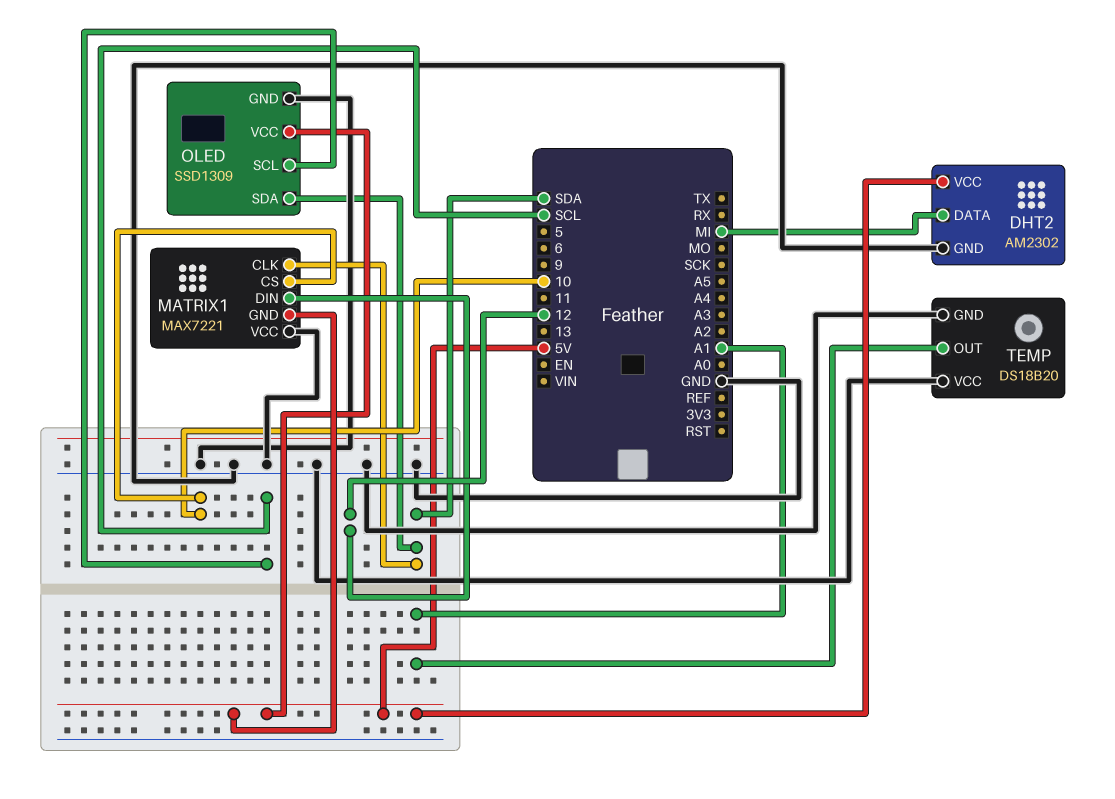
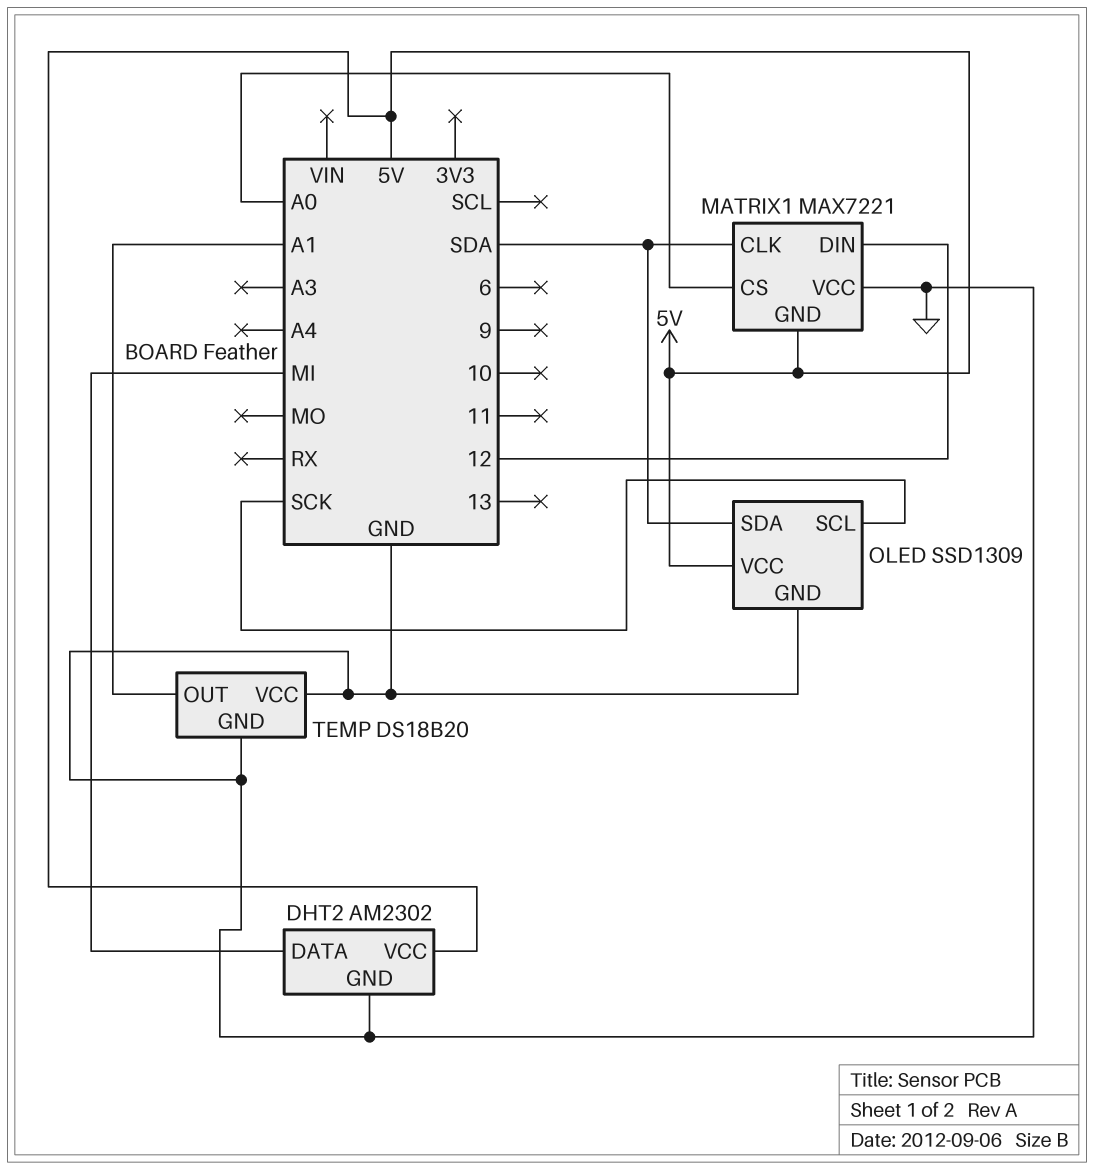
MATRIX1 pin CS: 10 -> A0
OLED pin SCL: SCL -> SCK

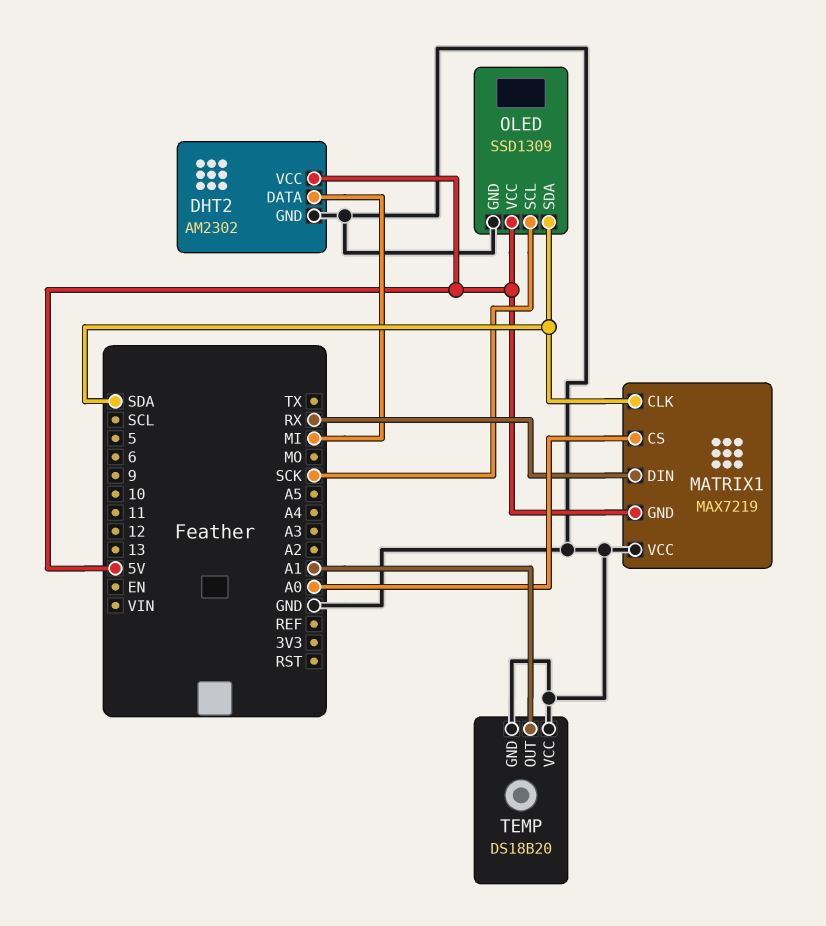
MATRIX1: MAX7221 -> MAX7219
MATRIX1 pin DIN: 12 -> RX

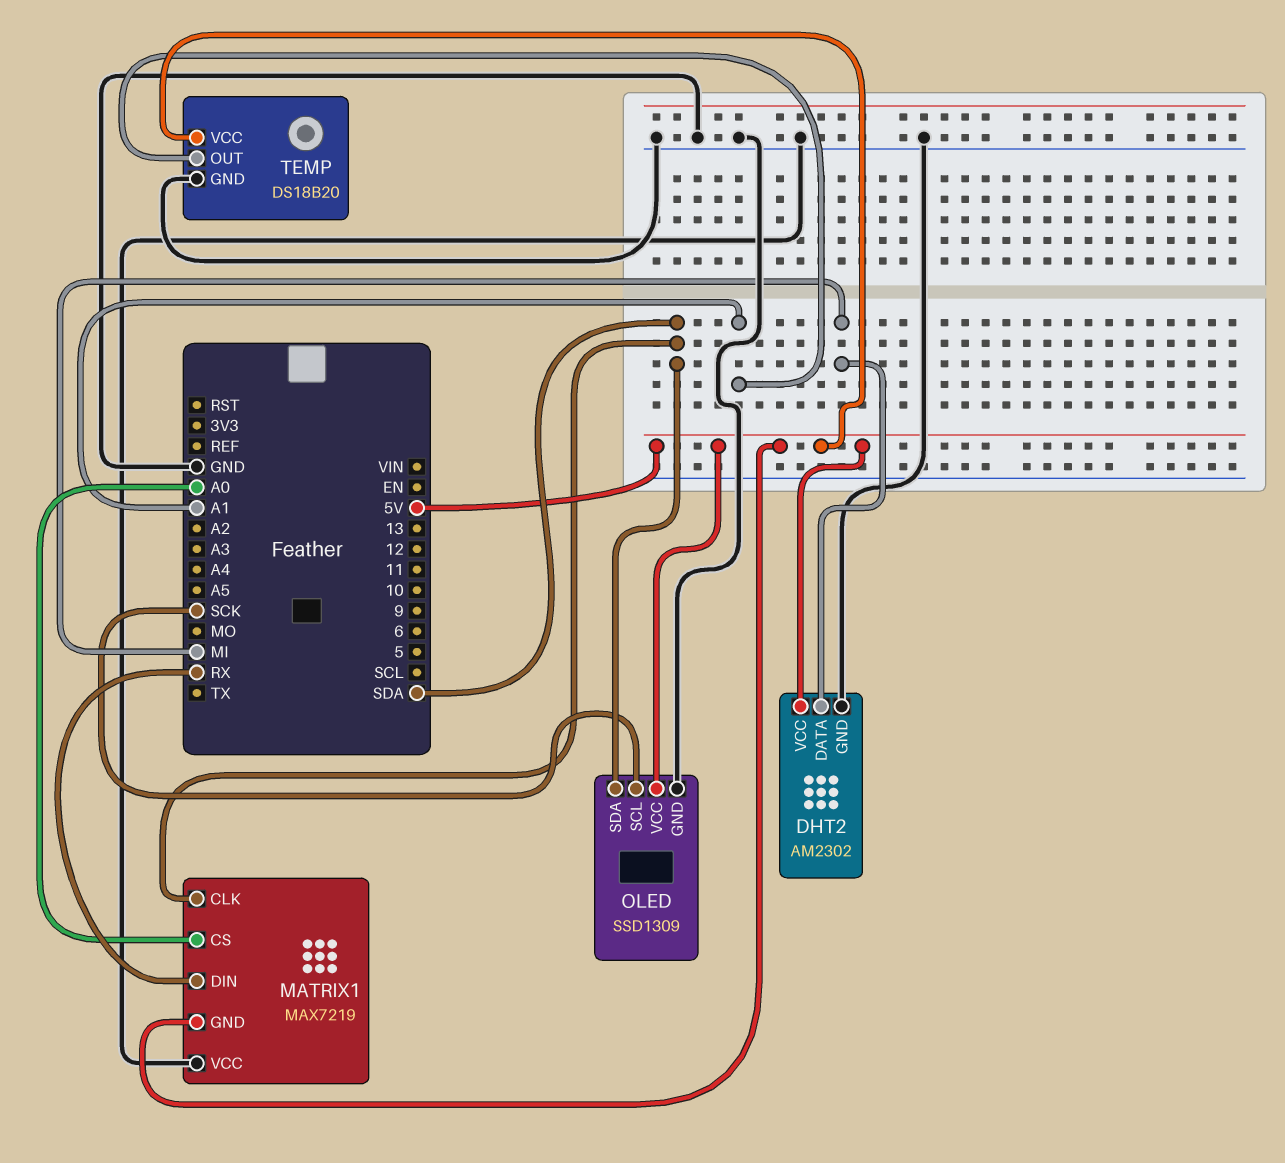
TEMP pin VCC: GND -> 5V

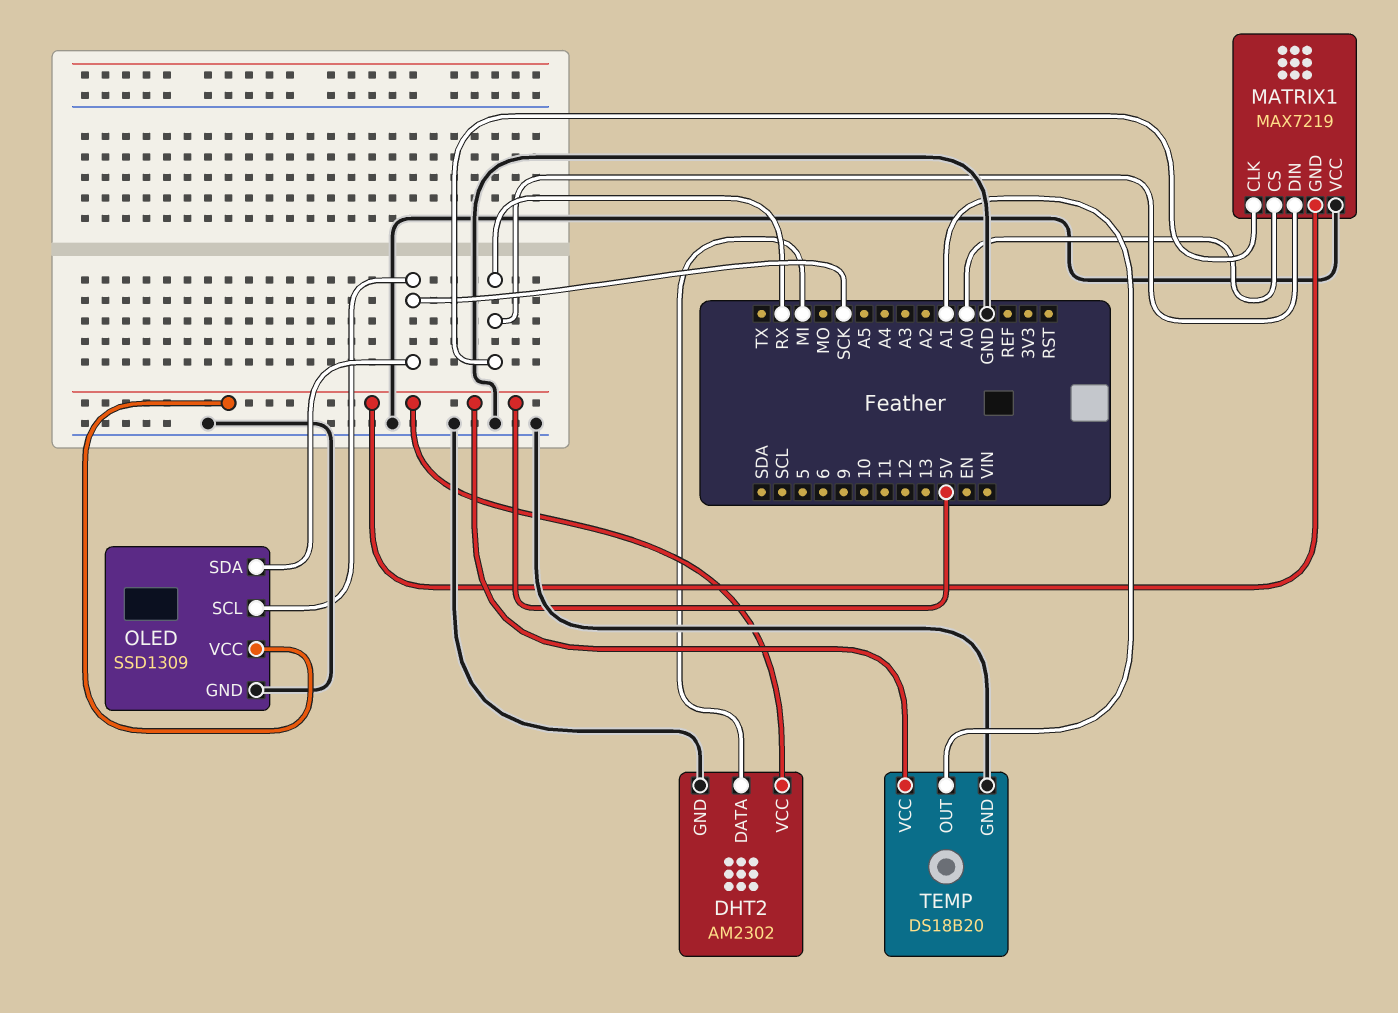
MATRIX1 pin CLK: SDA -> RX
OLED pin SDA: SDA -> SCK

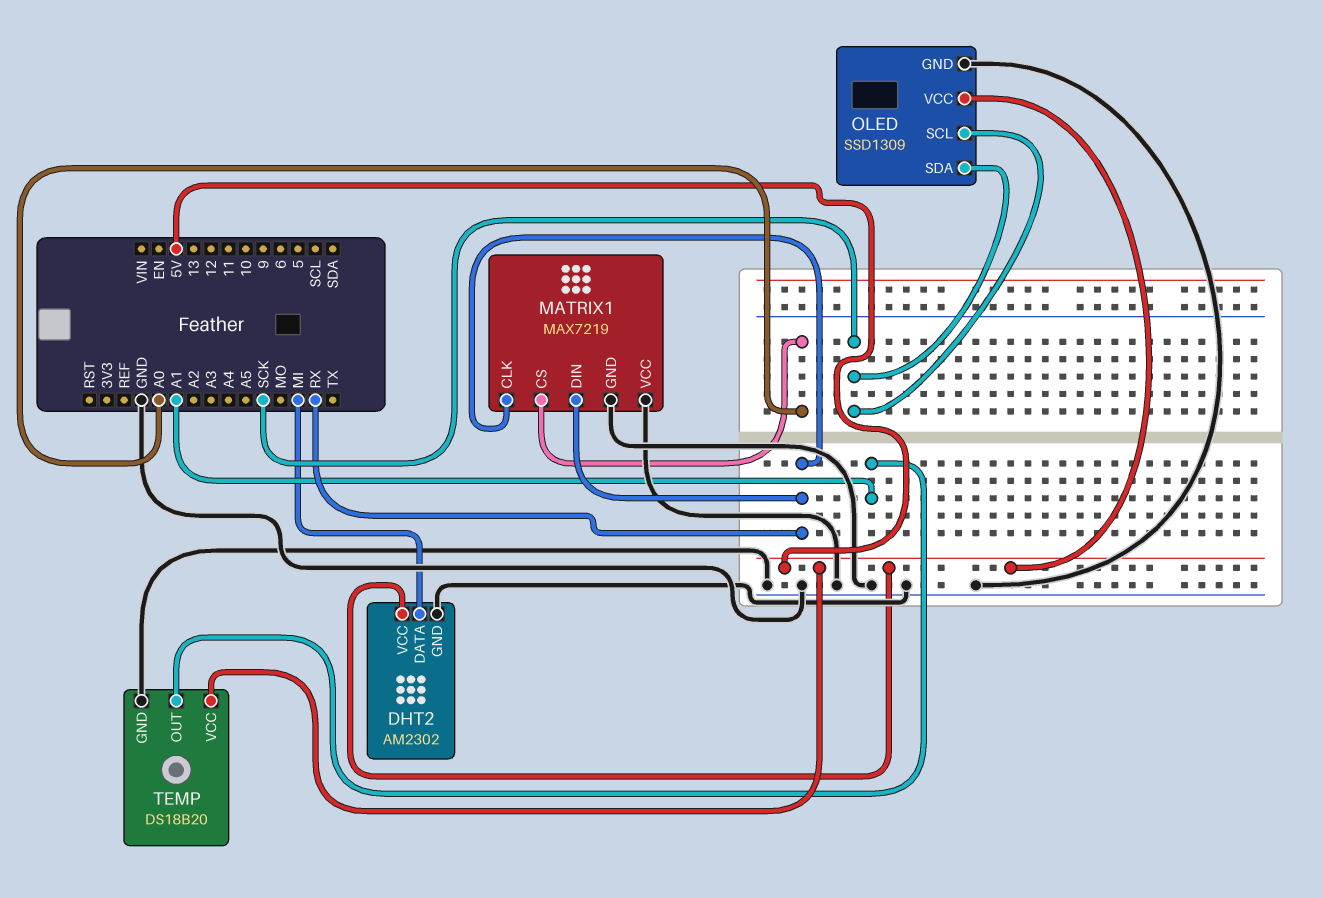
MATRIX1 pin GND: 5V -> GND

